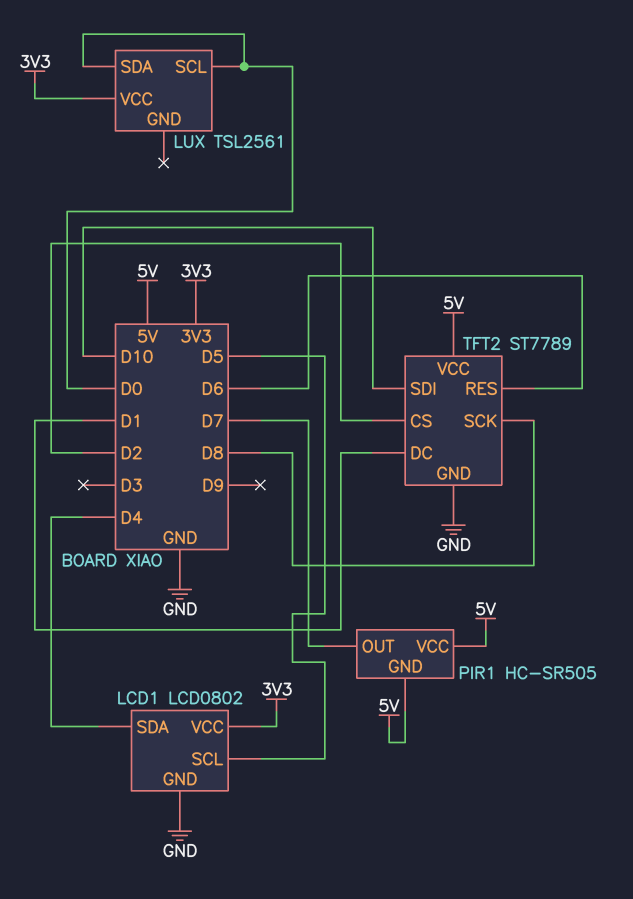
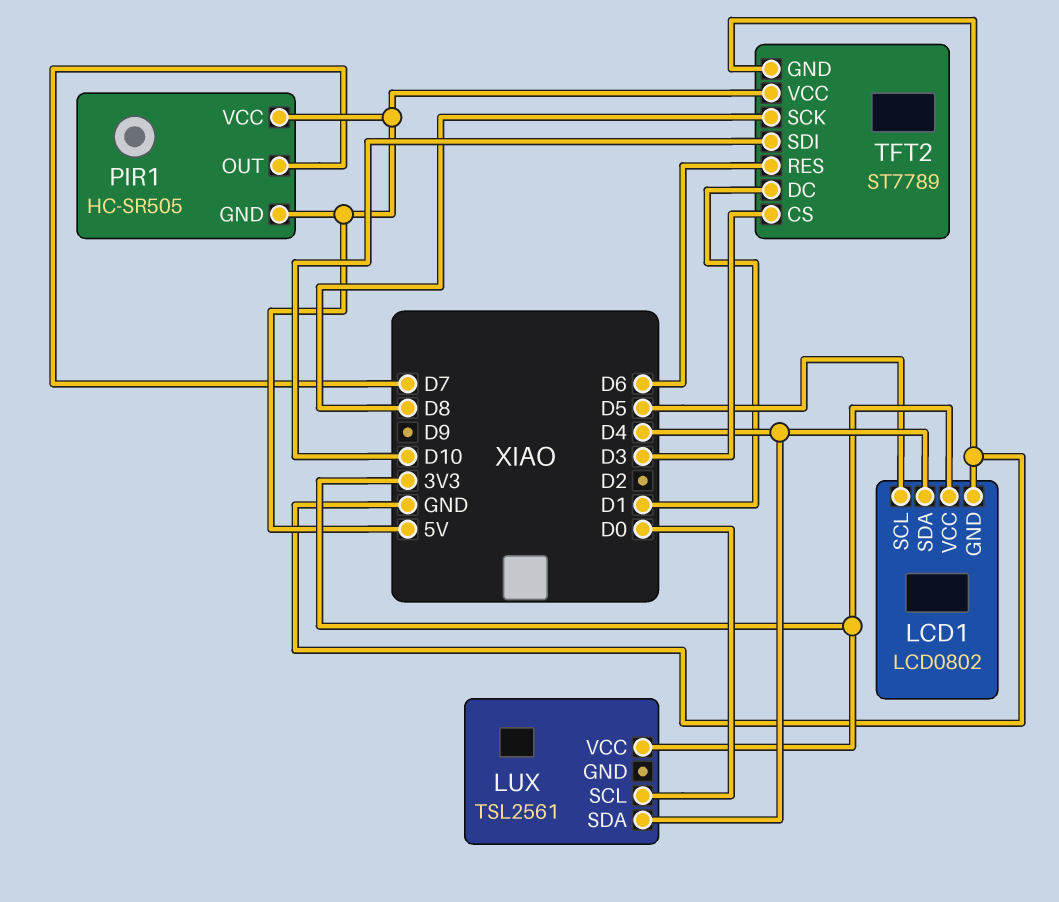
LUX pin SDA: D0 -> D4
TFT2 pin CS: D2 -> D3

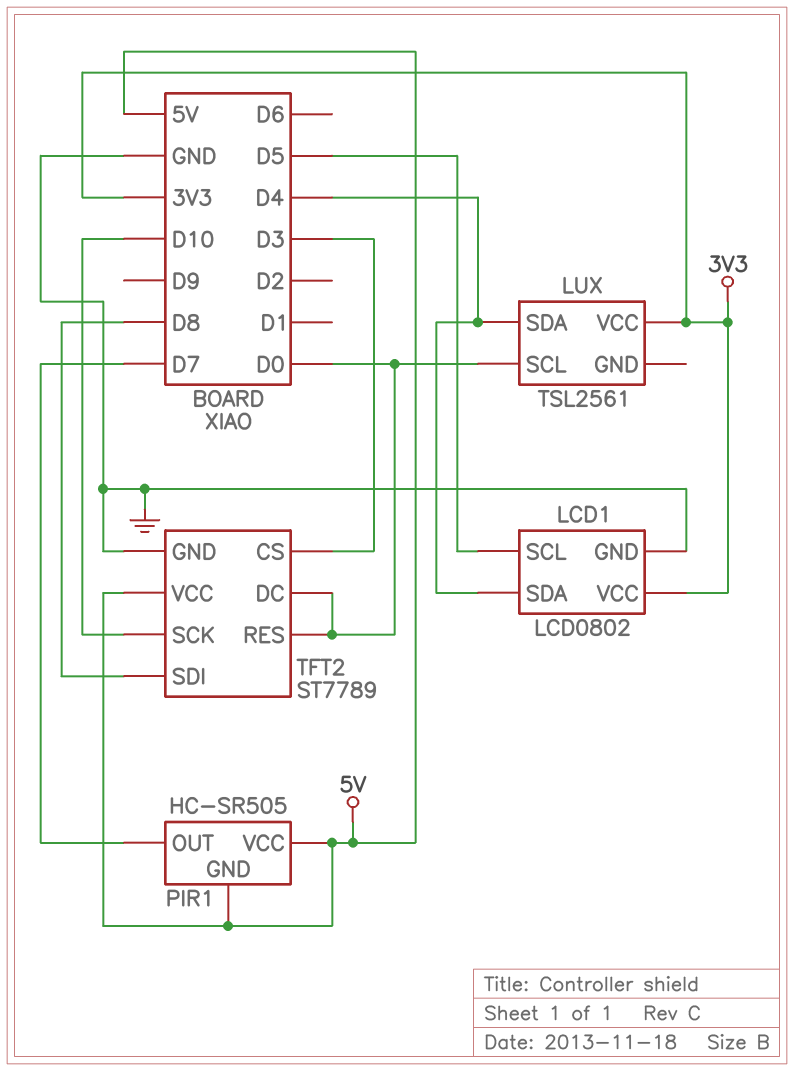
TFT2 pin DC: D1 -> D0
TFT2 pin RES: D6 -> D0
TFT2 pin SCK: D8 -> D10
TFT2 pin SDI: D10 -> D8

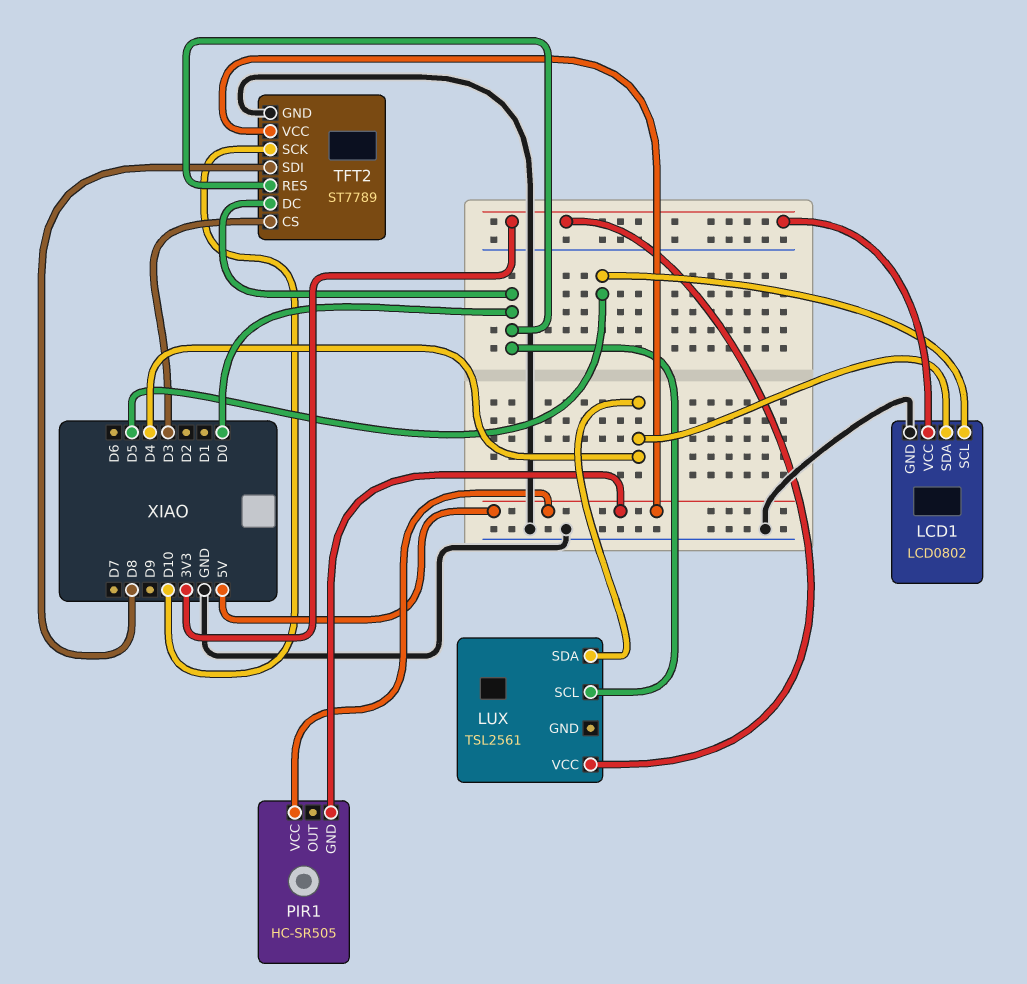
PIR1 pin OUT: D7 -> none

